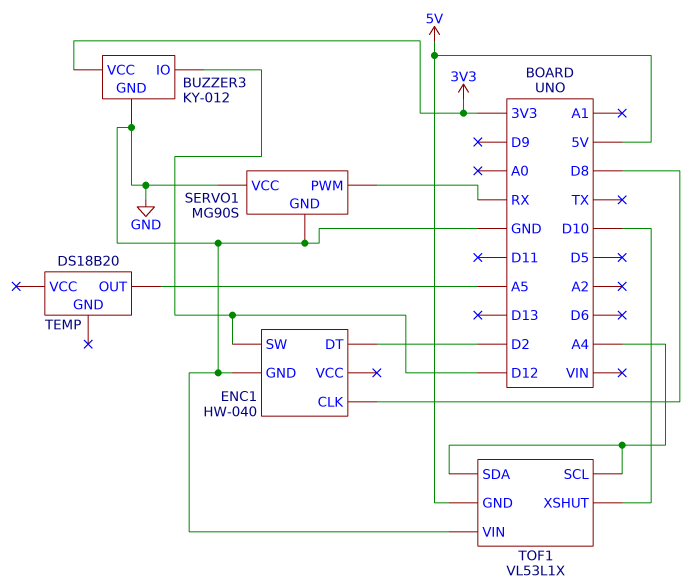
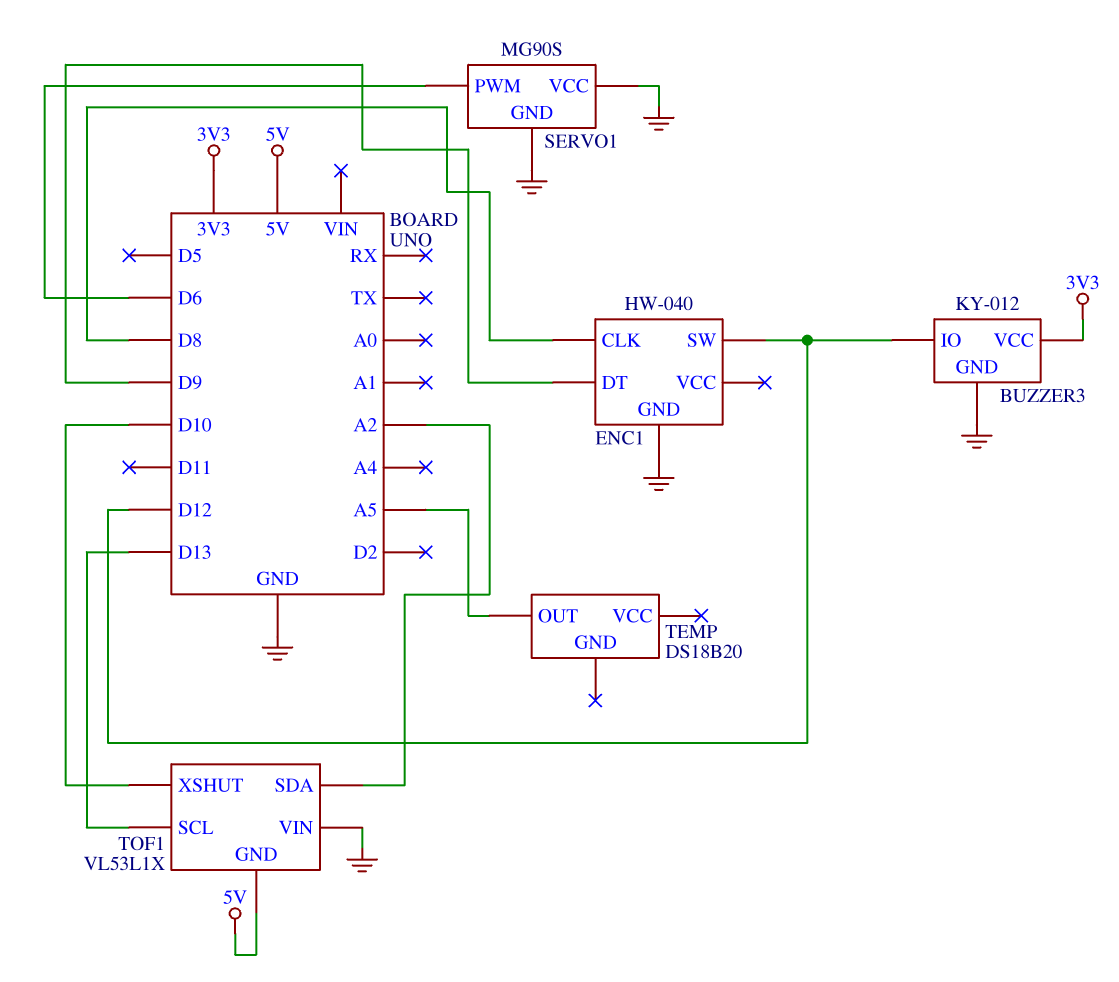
ENC1 pin DT: D2 -> D9
SERVO1 pin PWM: RX -> D6
TOF1 pin SCL: A4 -> D13
TOF1 pin SDA: A4 -> A2

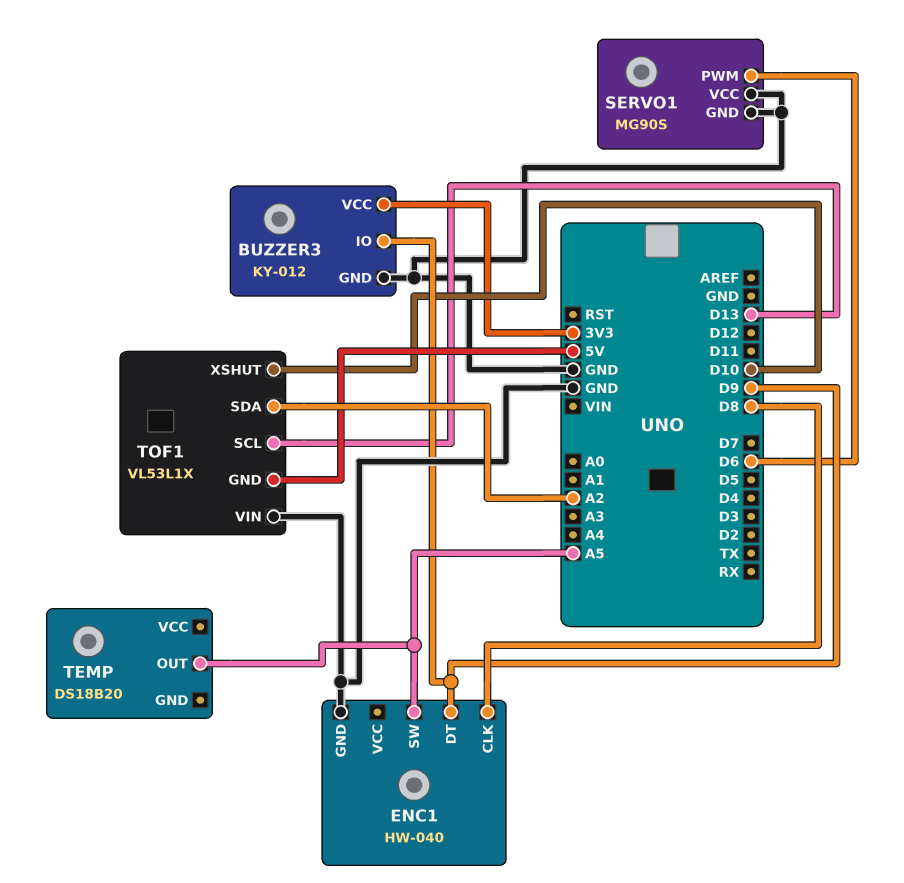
BUZZER3 pin IO: D12 -> D9
ENC1 pin SW: D12 -> A5

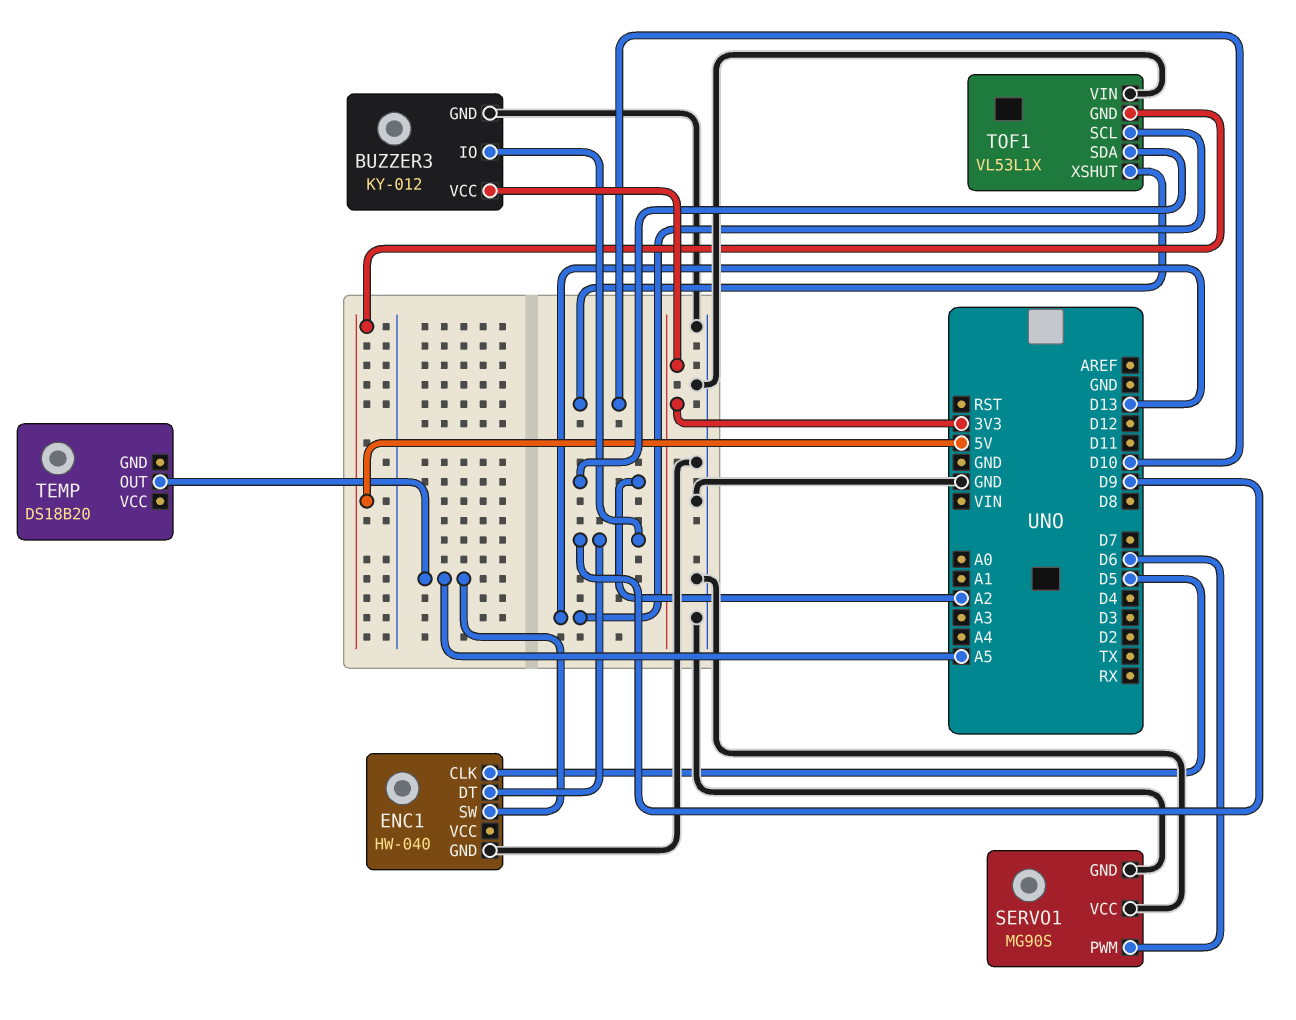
ENC1 pin CLK: D8 -> D5

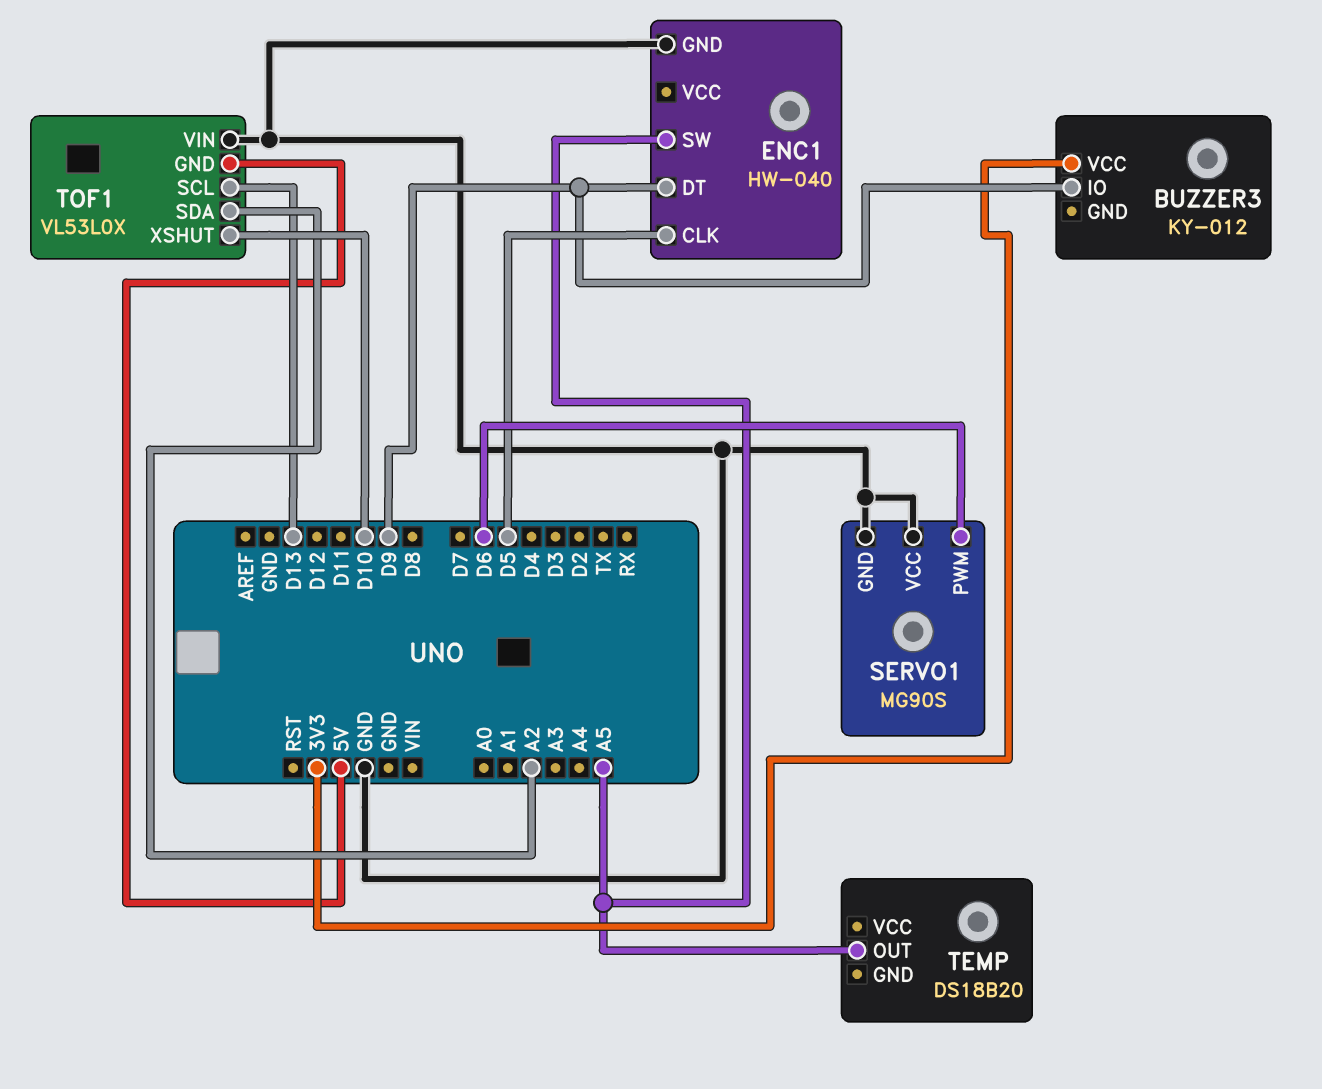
BUZZER3 pin GND: GND -> none
TOF1: VL53L1X -> VL53L0X

